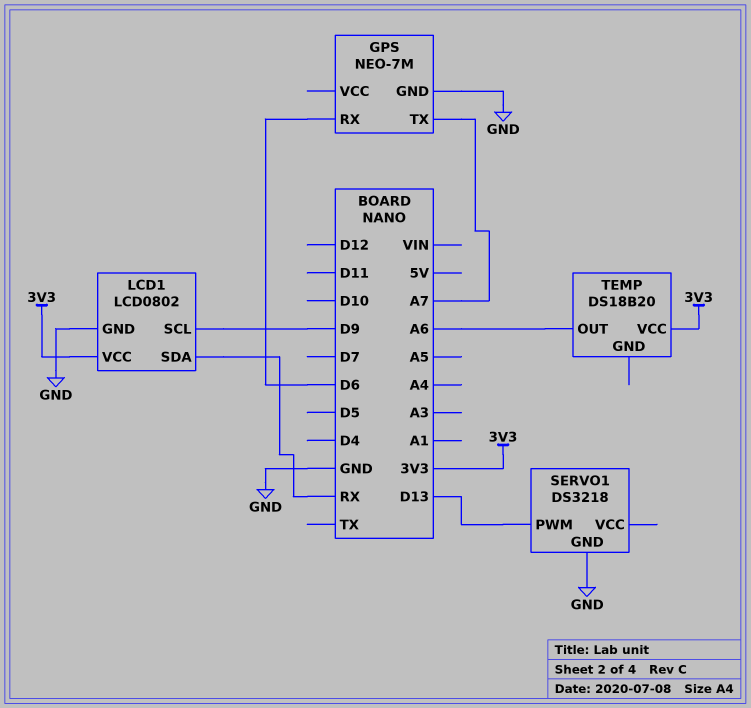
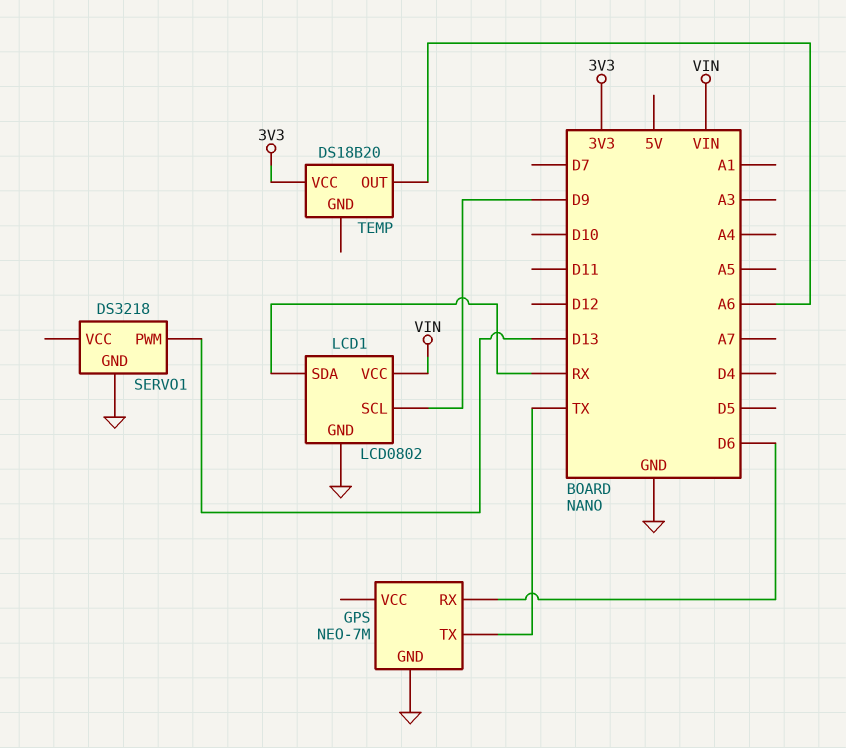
GPS pin TX: A7 -> TX
LCD1 pin VCC: 3V3 -> VIN

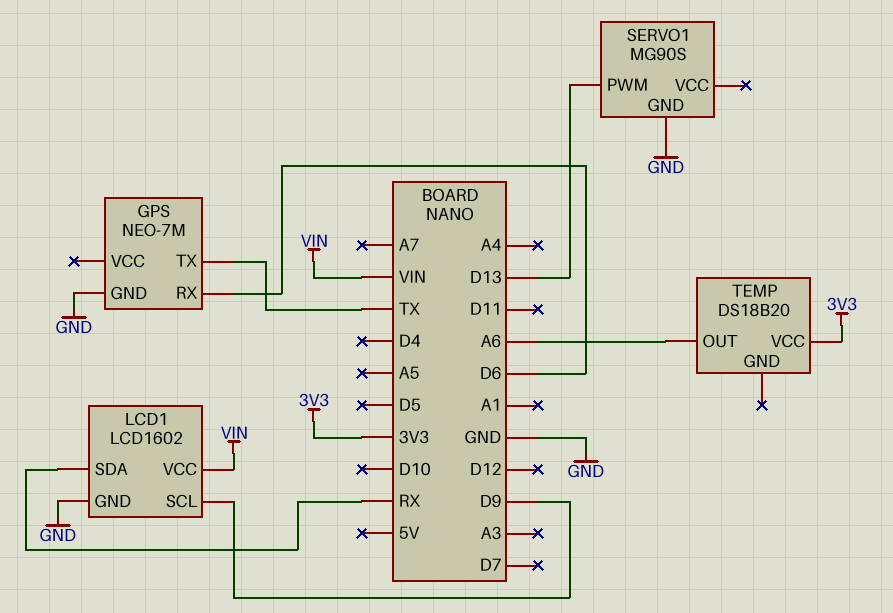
LCD1: LCD0802 -> LCD1602
SERVO1: DS3218 -> MG90S

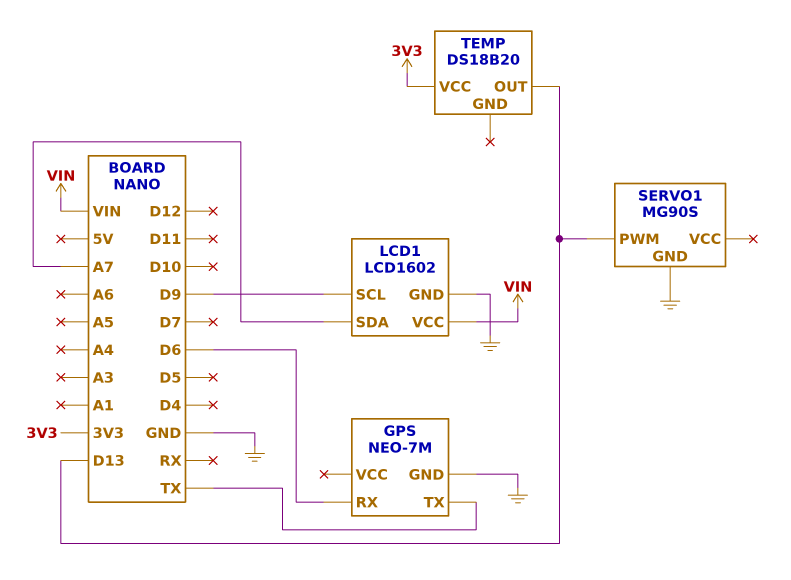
LCD1 pin SDA: RX -> A7
TEMP pin OUT: A6 -> D13

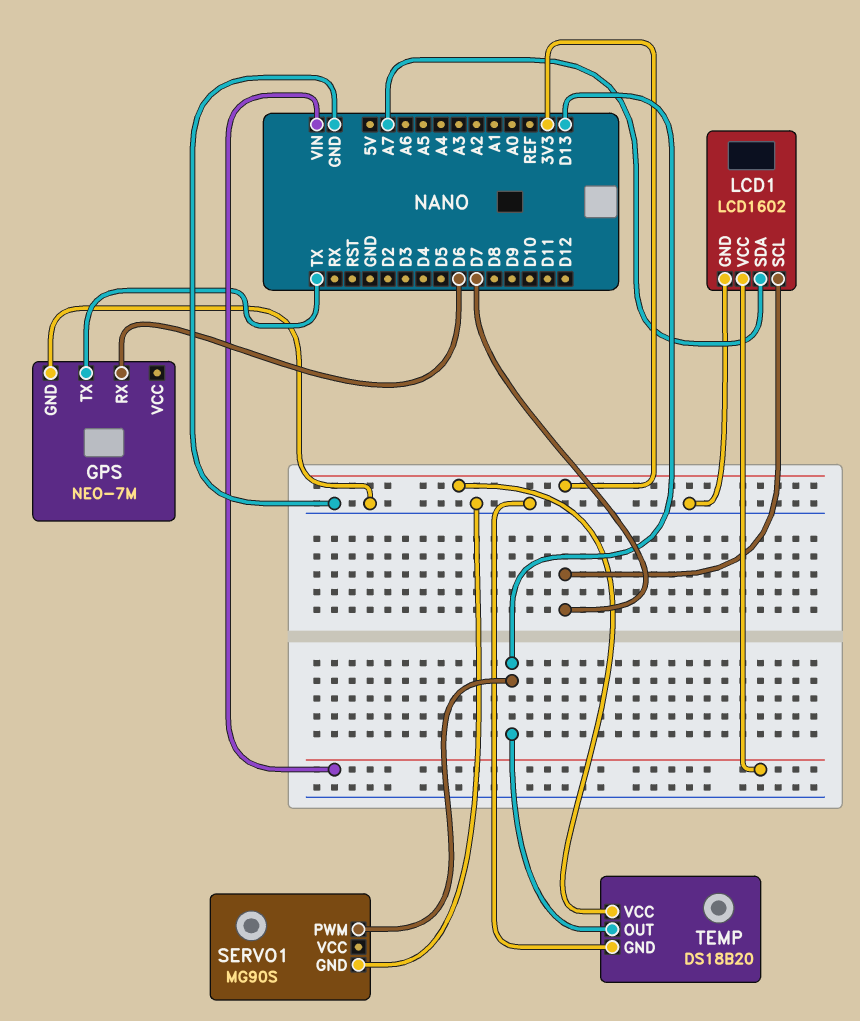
LCD1 pin SCL: D9 -> D7
TEMP pin GND: none -> GND

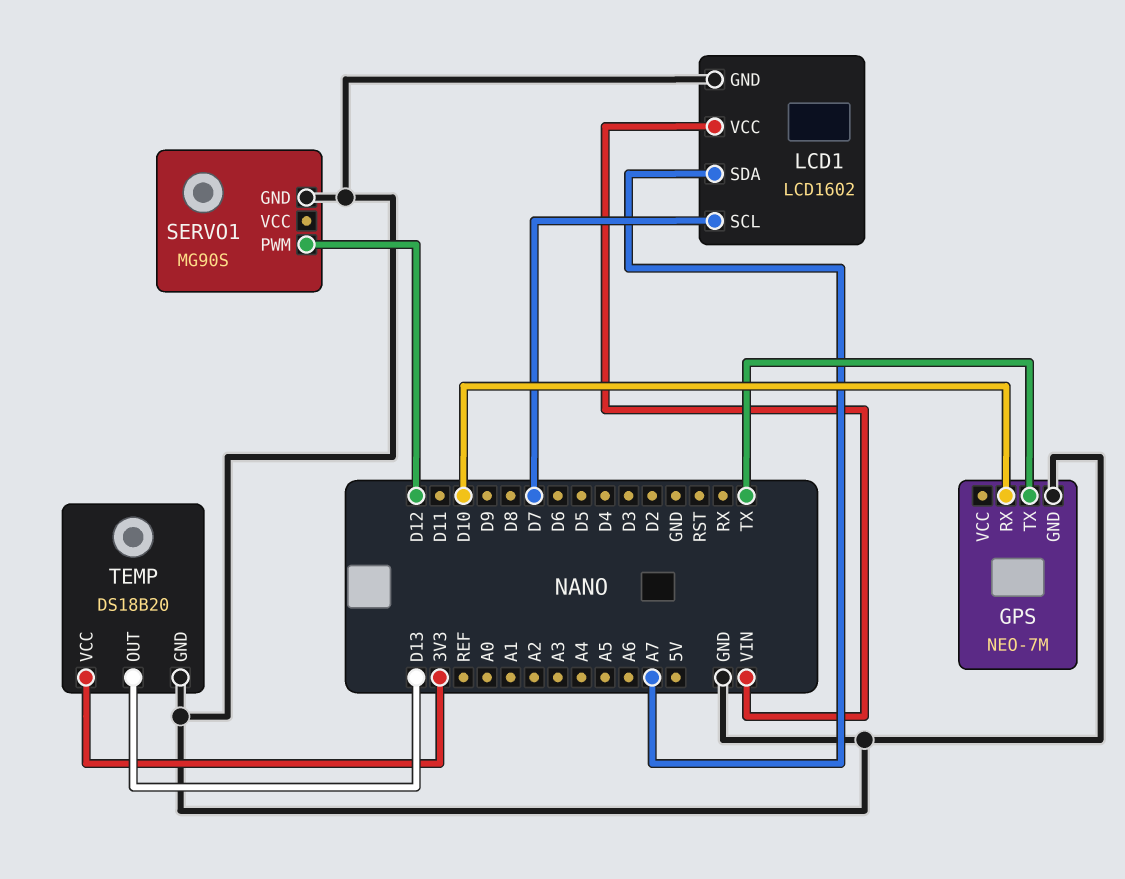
GPS pin RX: D6 -> D10
SERVO1 pin PWM: D13 -> D12

